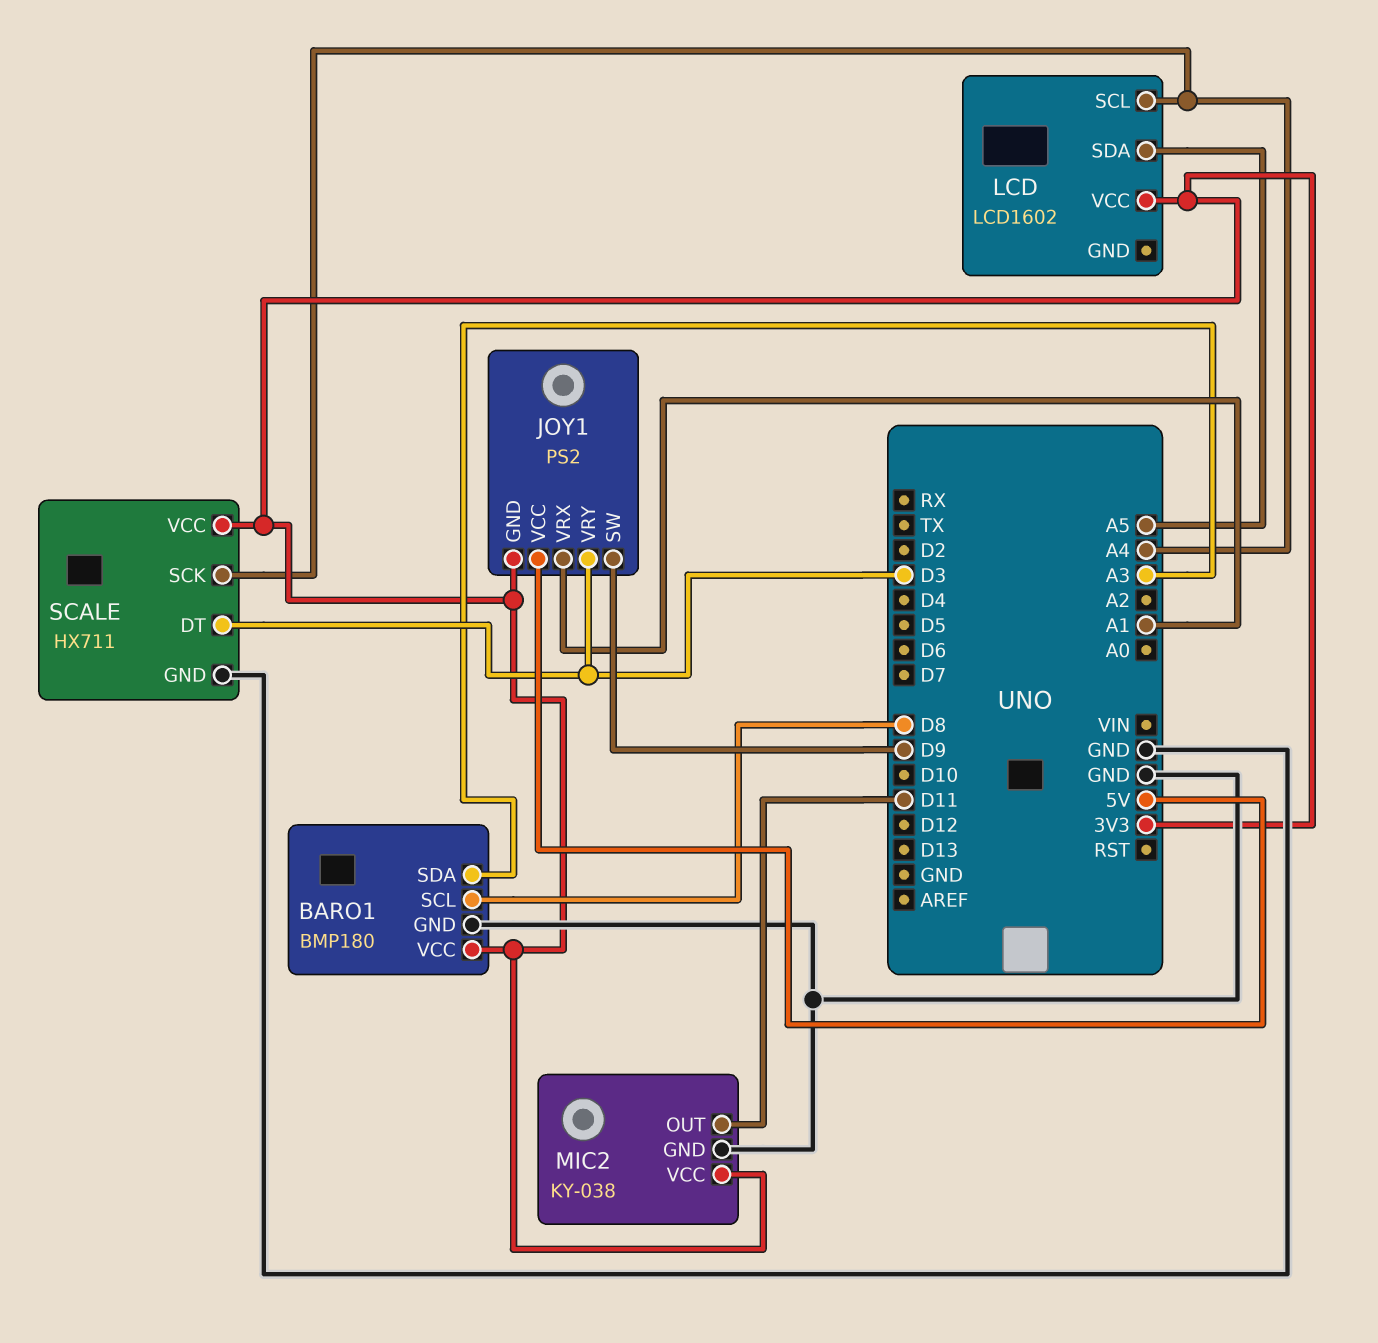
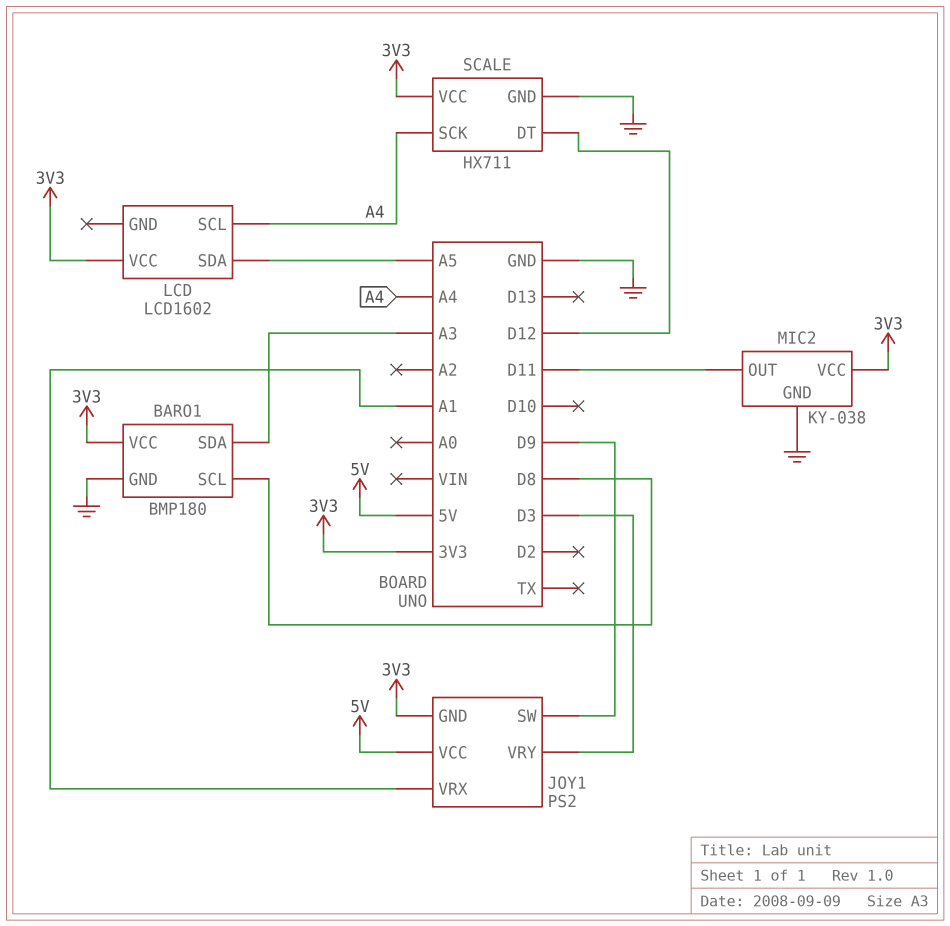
SCALE pin DT: D3 -> D12

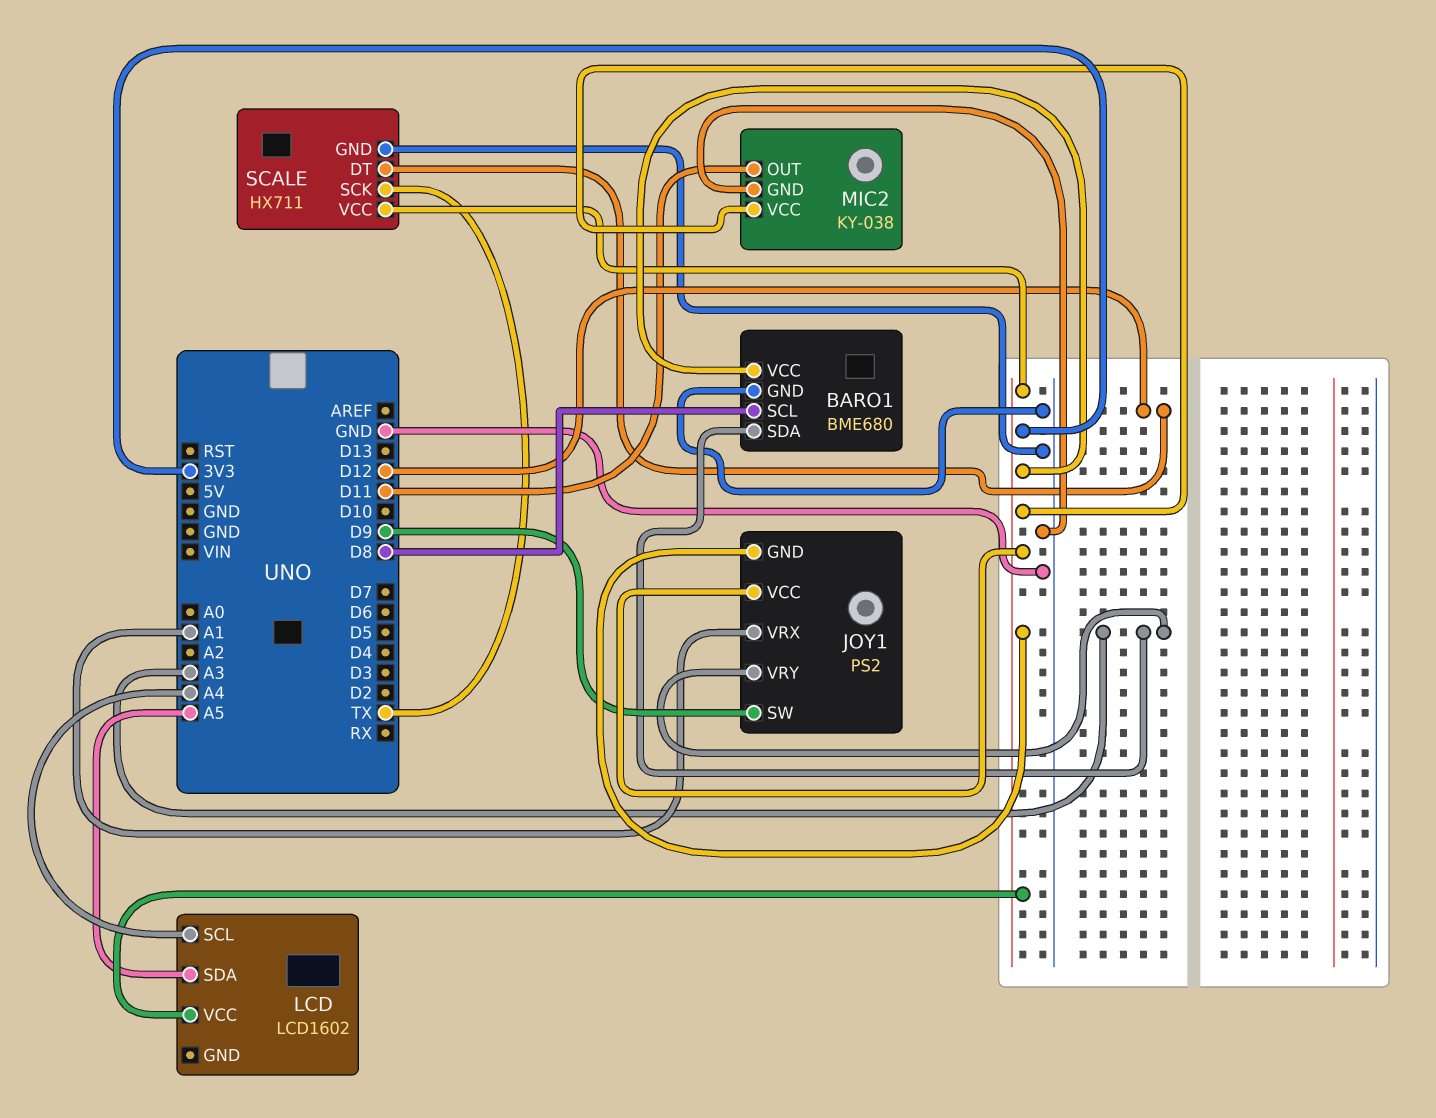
BARO1: BMP180 -> BME680
JOY1 pin VCC: 5V -> 3V3
JOY1 pin VRY: D3 -> A3
SCALE pin SCK: A4 -> TX

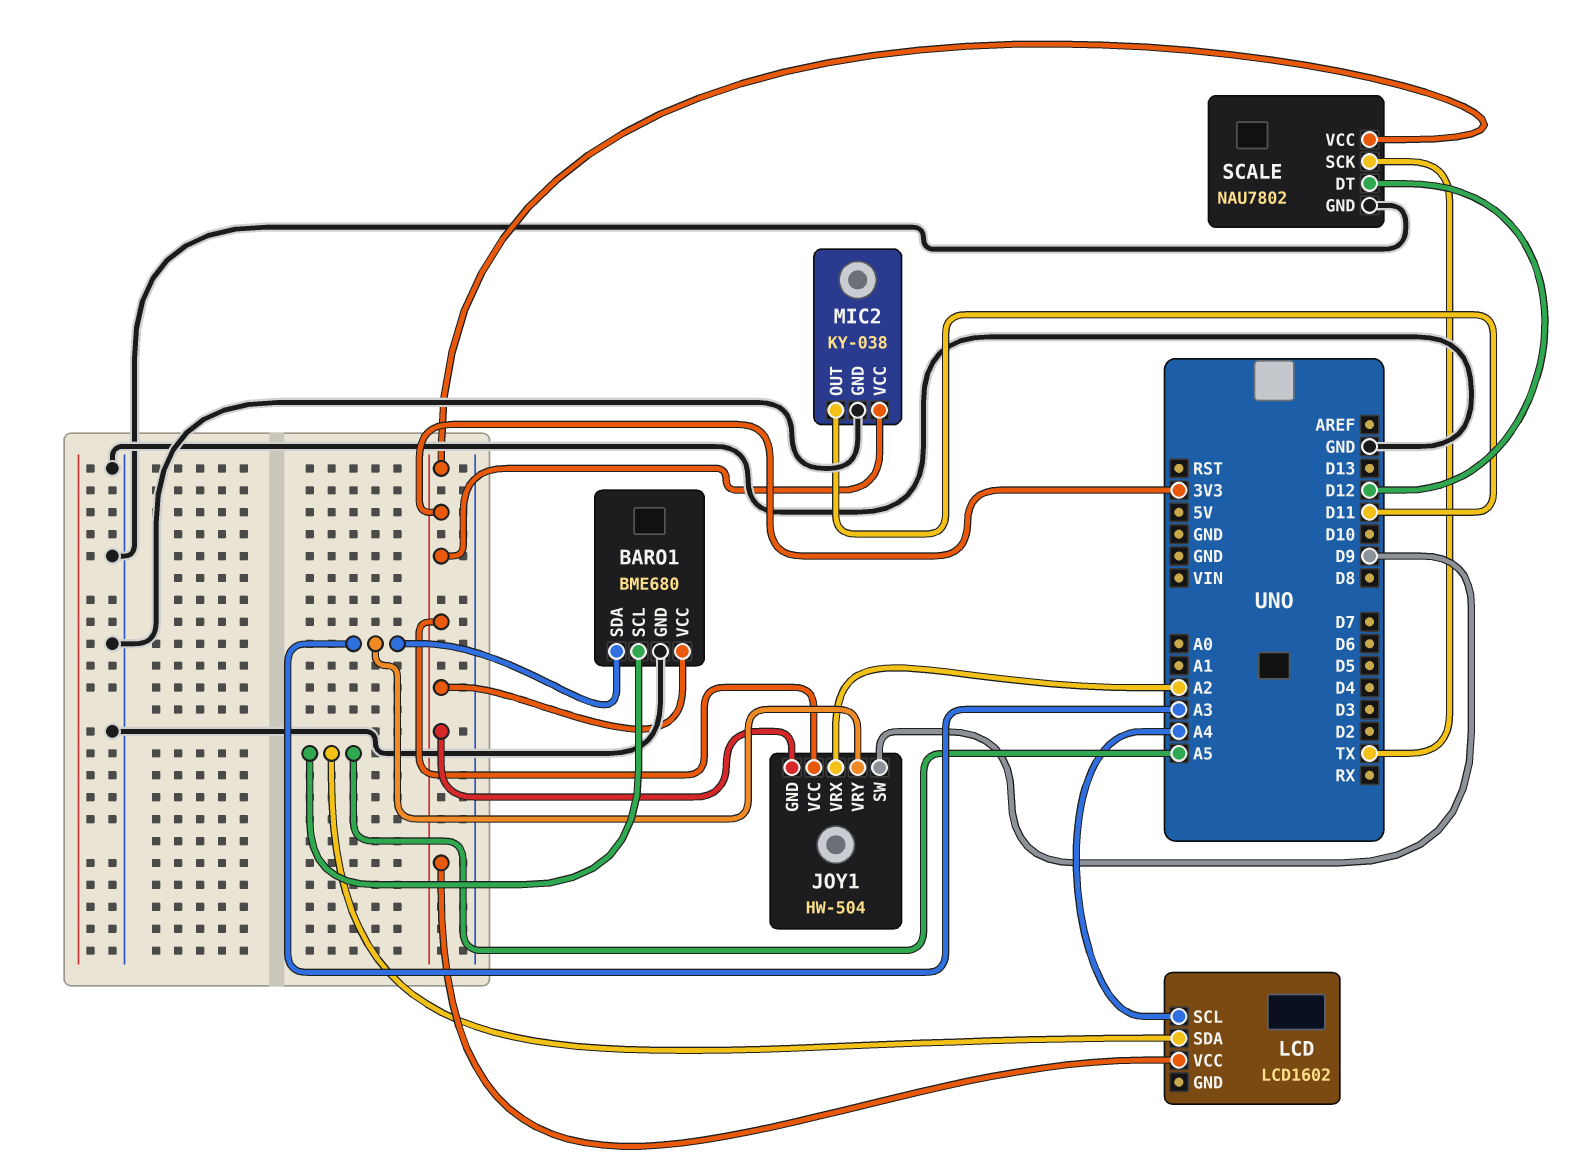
BARO1 pin SCL: D8 -> A5
JOY1: PS2 -> HW-504
JOY1 pin VRX: A1 -> A2
SCALE: HX711 -> NAU7802

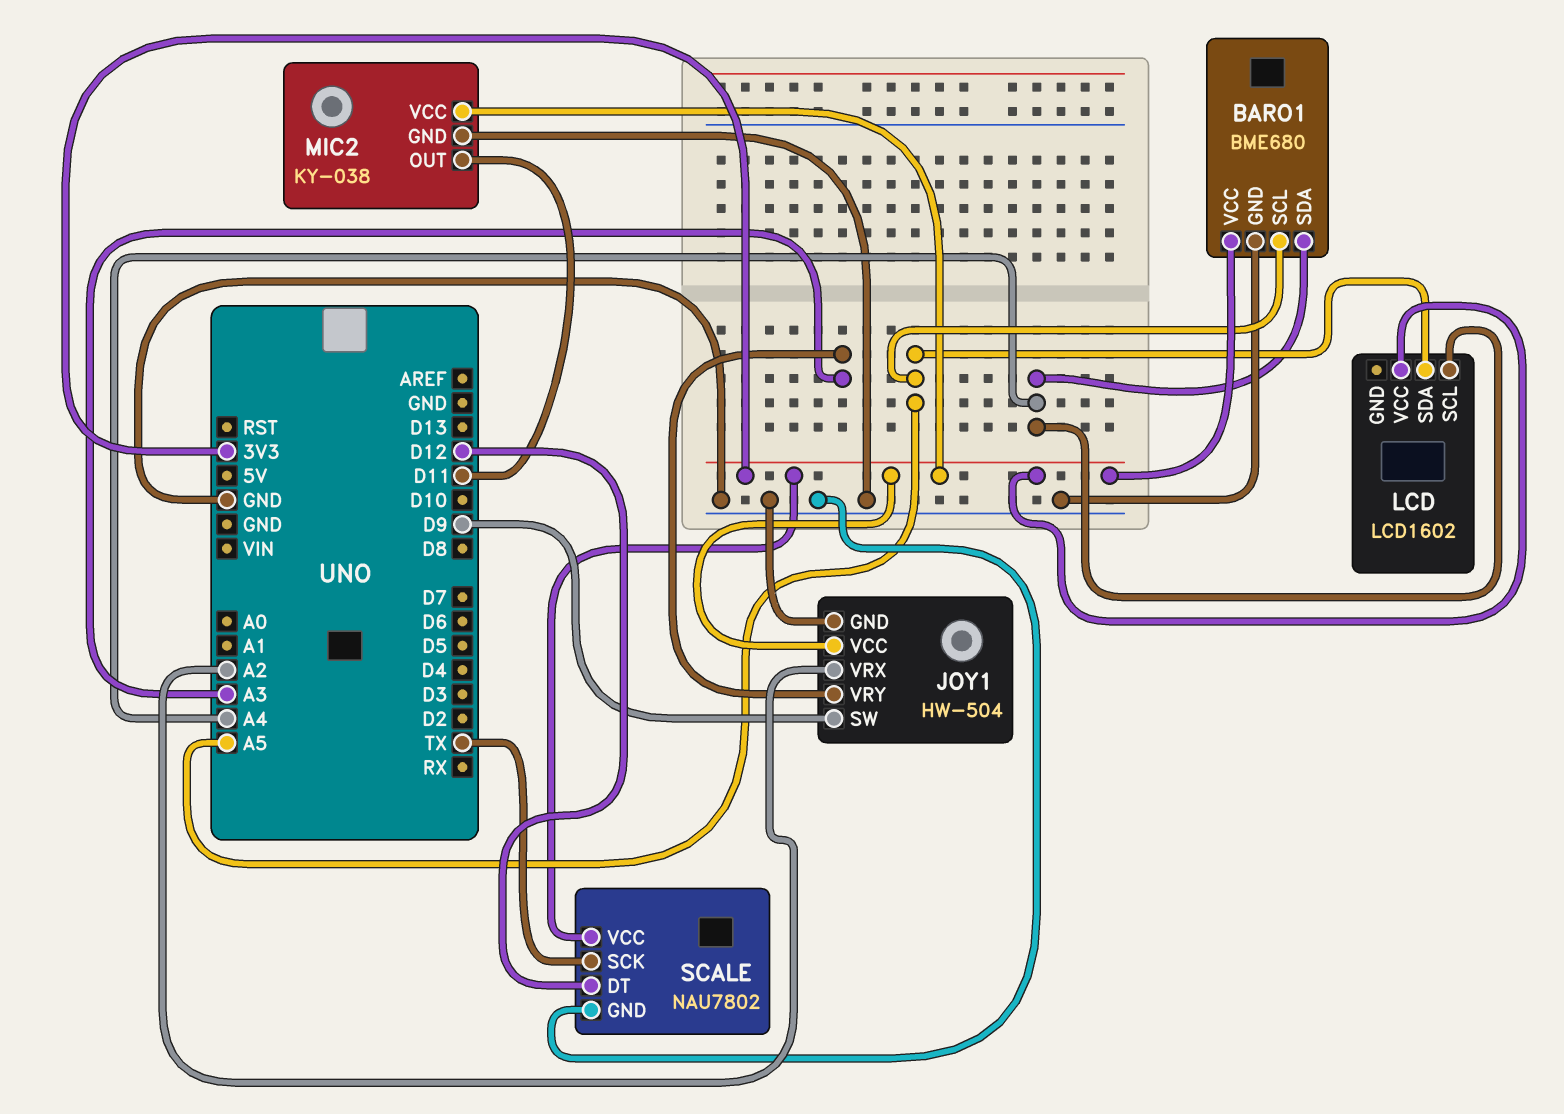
BARO1 pin SDA: A3 -> A4
JOY1 pin GND: 3V3 -> GND

